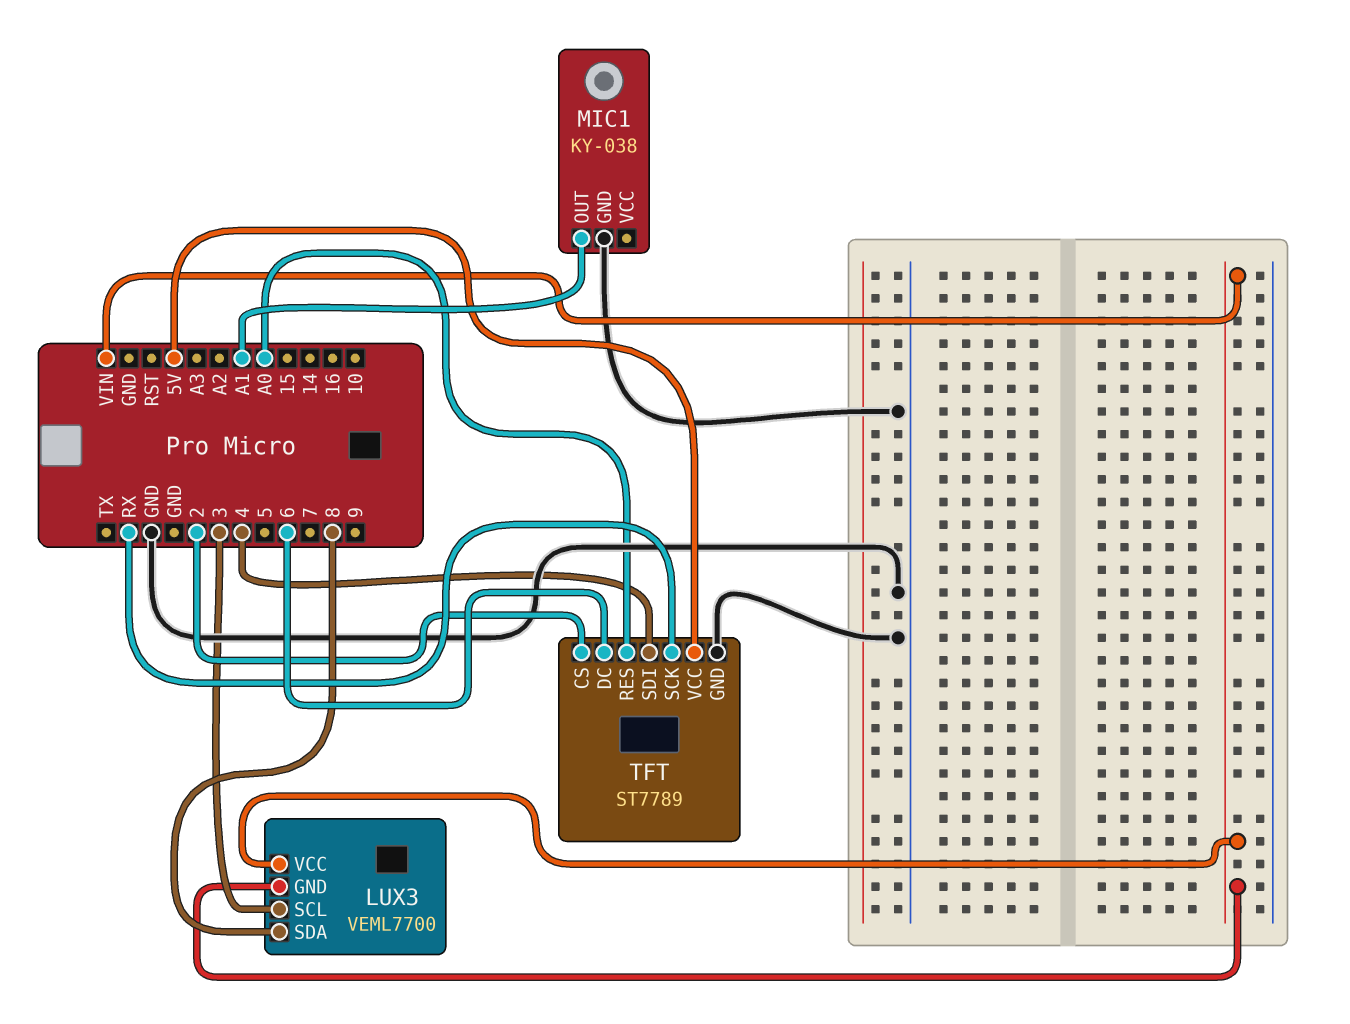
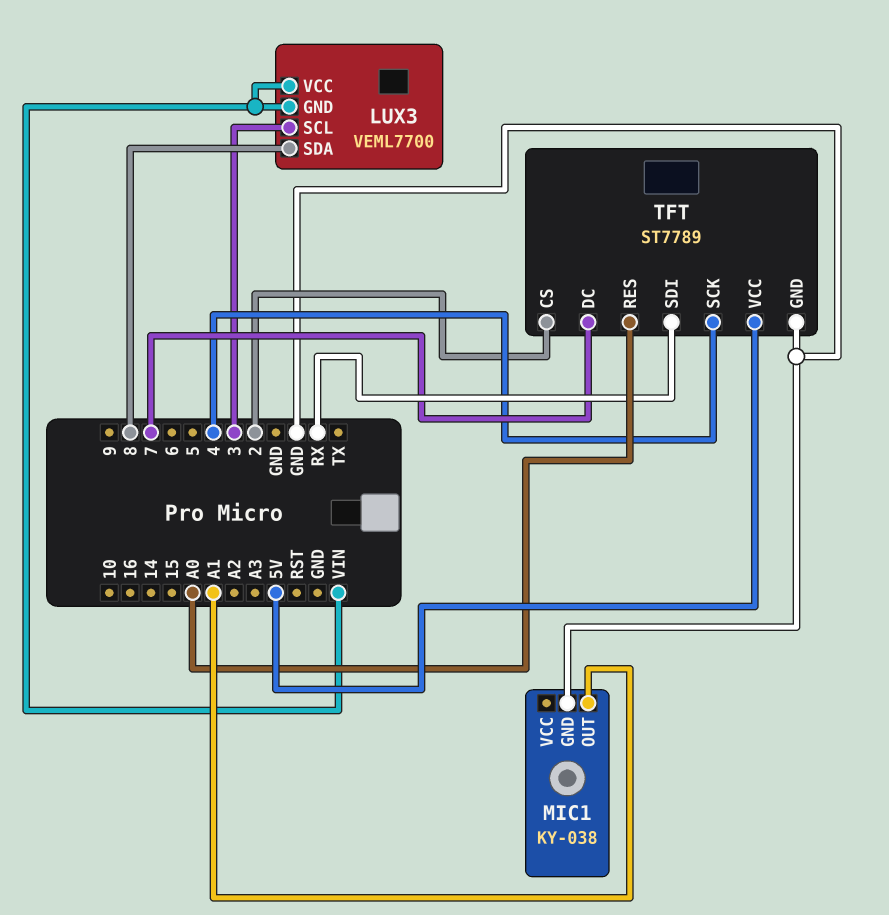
TFT pin DC: 6 -> 7
TFT pin SCK: RX -> 4
TFT pin SDI: 4 -> RX

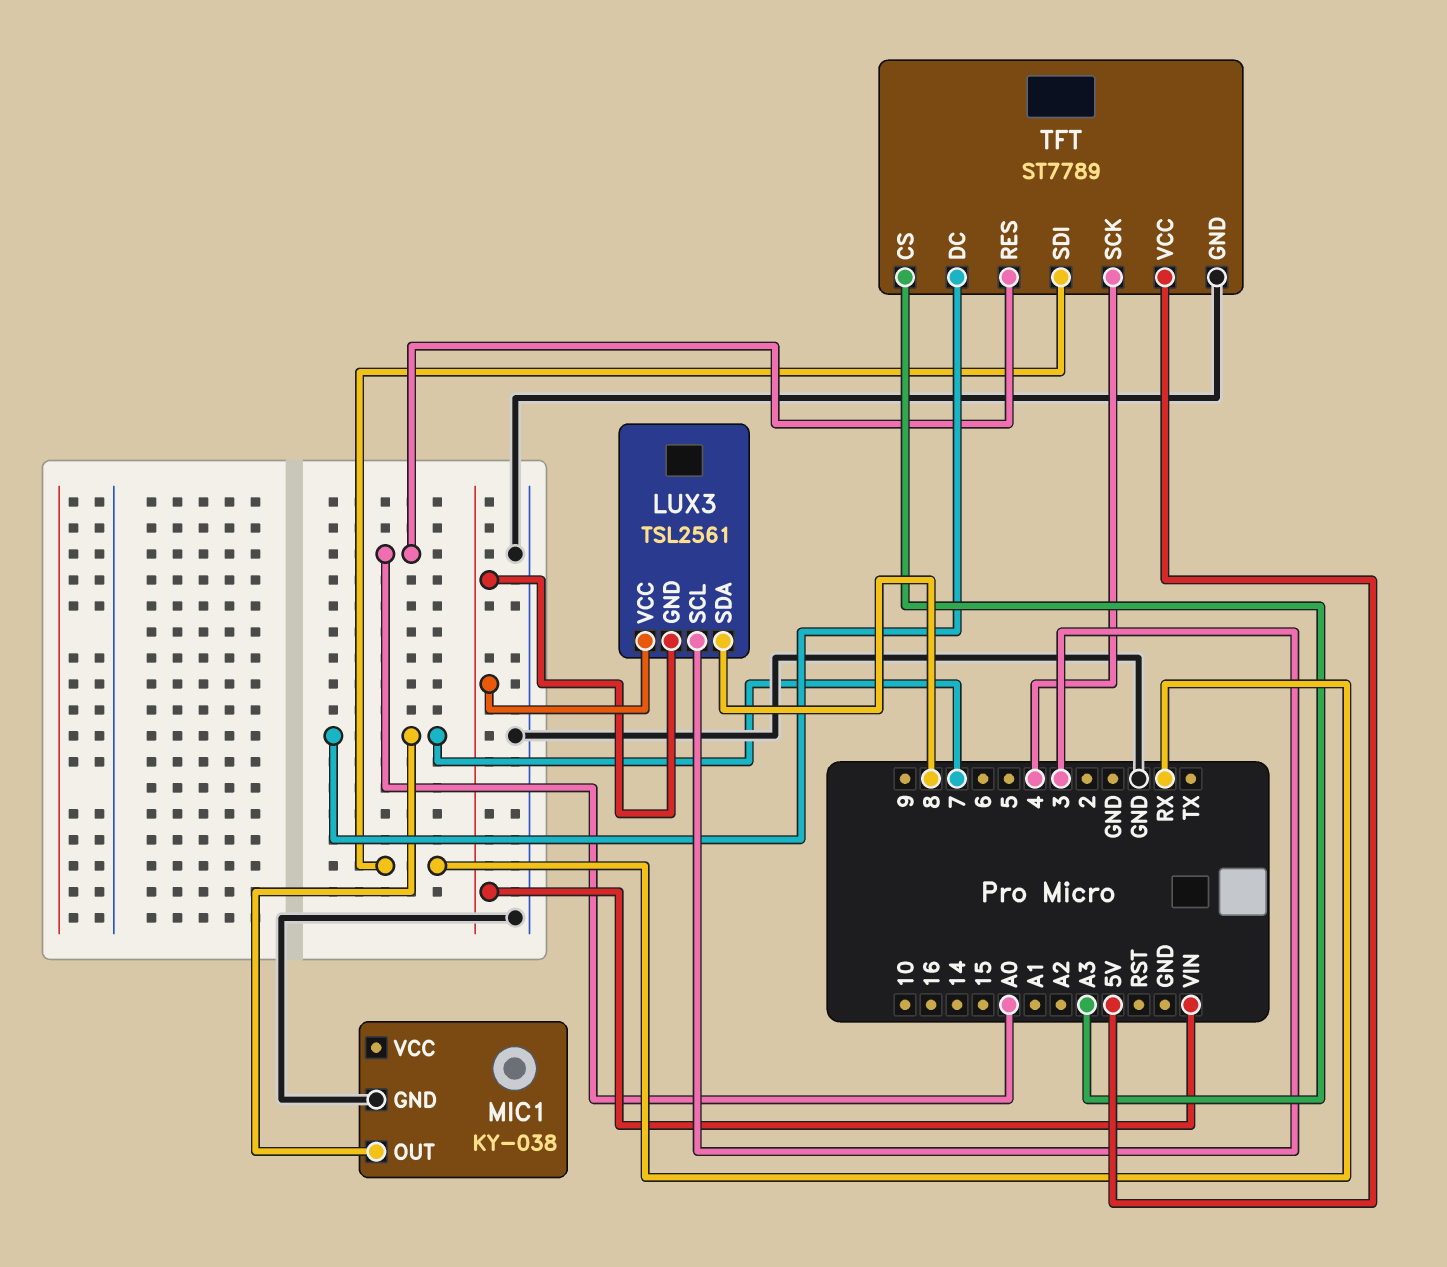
LUX3: VEML7700 -> TSL2561
MIC1 pin OUT: A1 -> 7
TFT pin CS: 2 -> A3

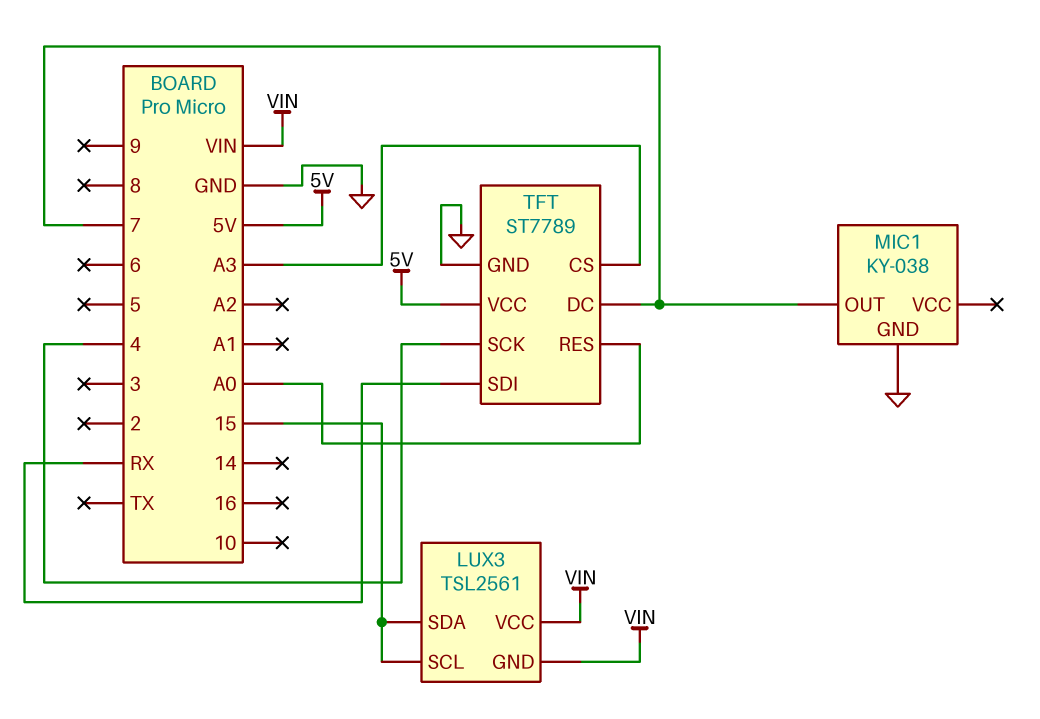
LUX3 pin SCL: 3 -> 15
LUX3 pin SDA: 8 -> 15

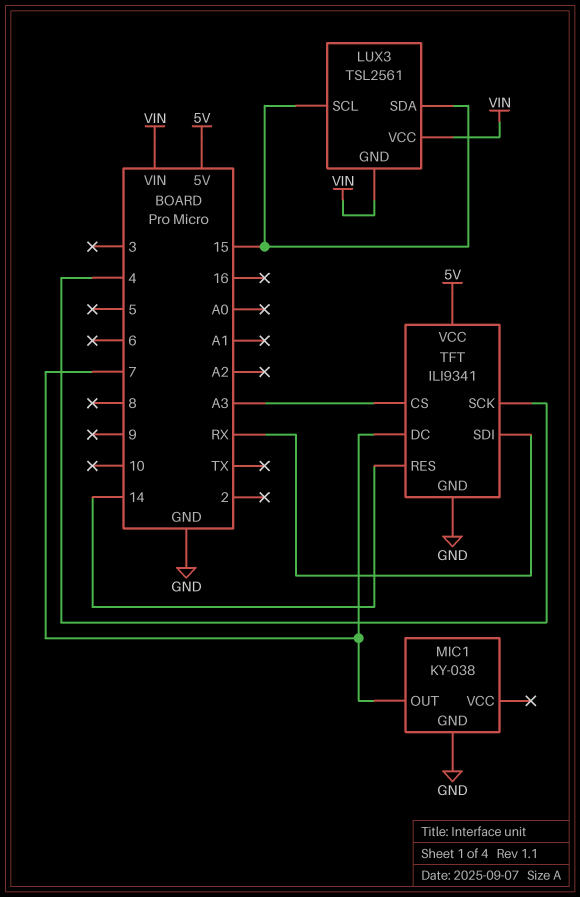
TFT: ST7789 -> ILI9341
TFT pin RES: A0 -> 14

